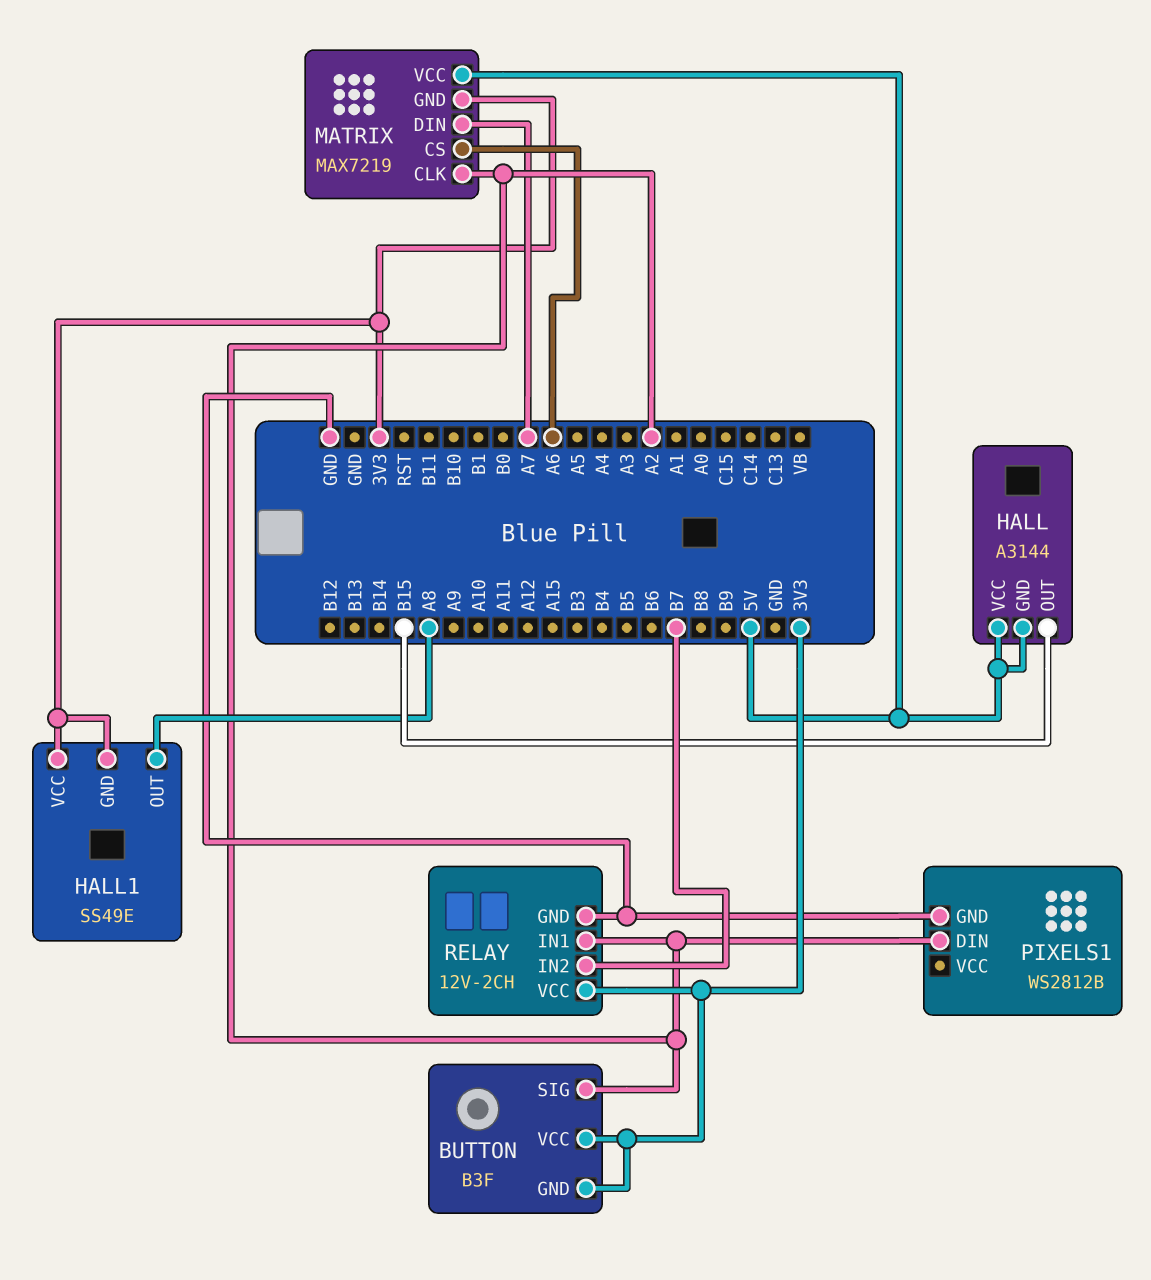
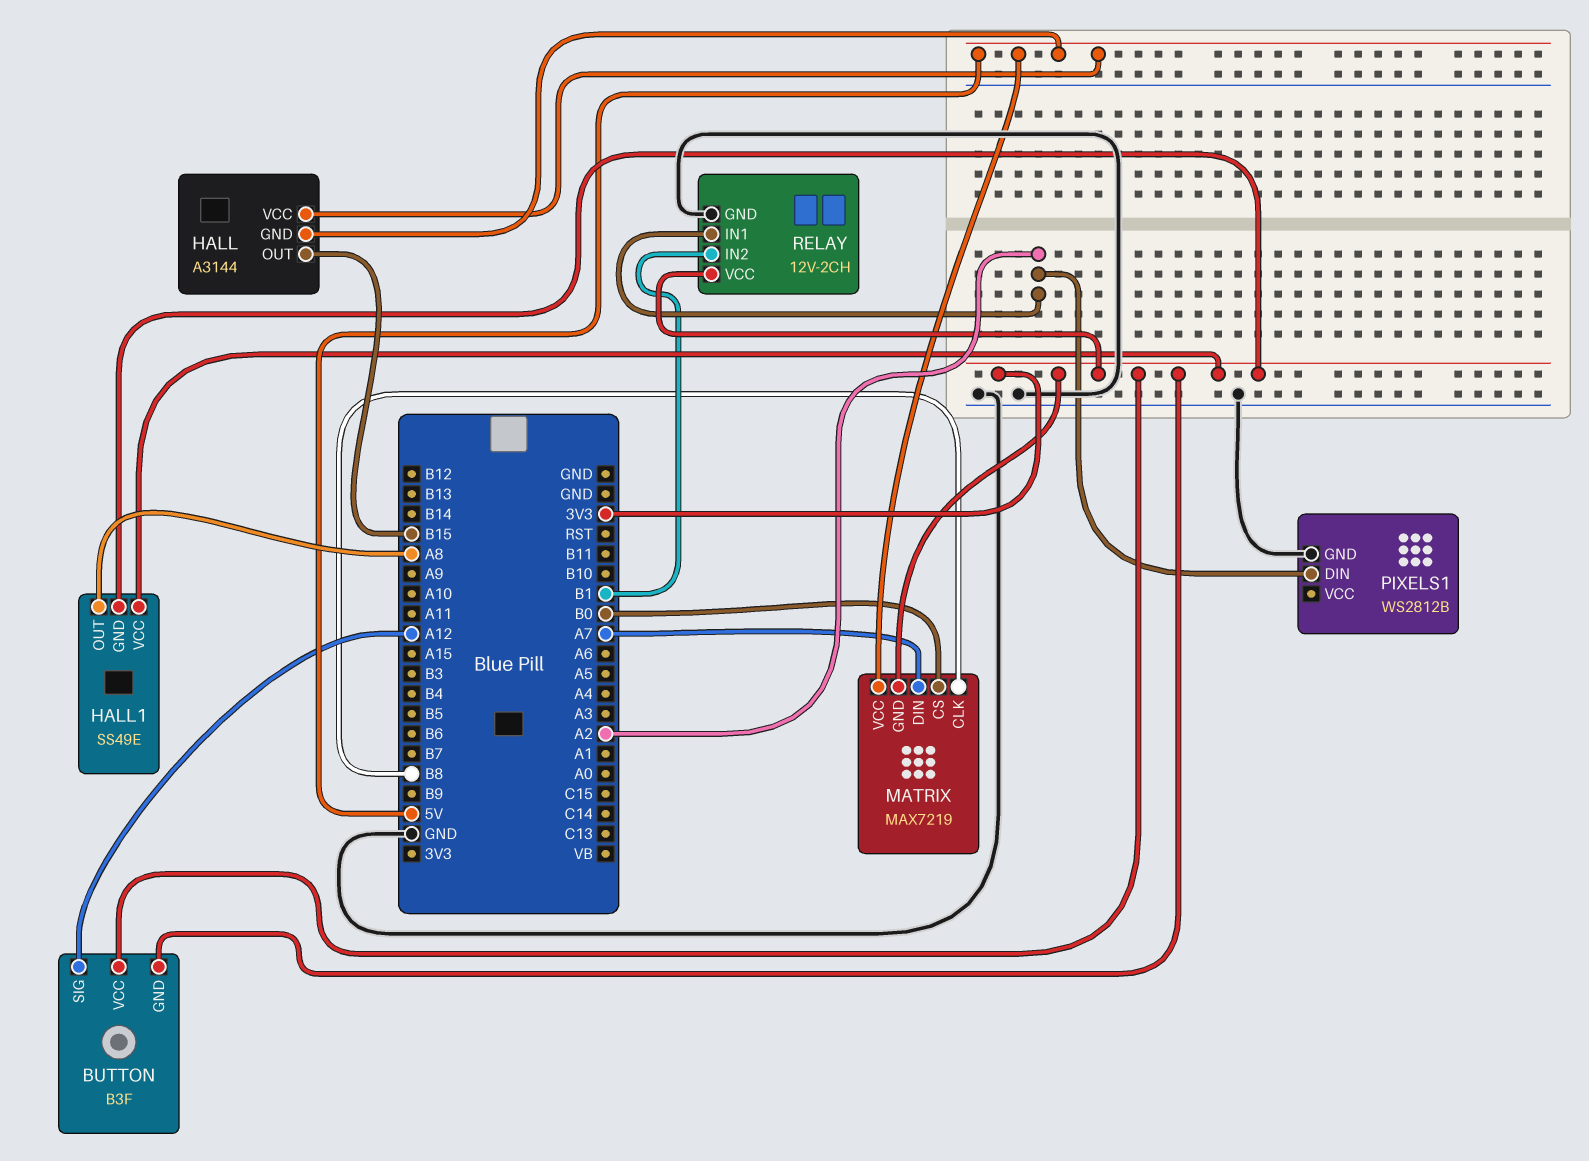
BUTTON pin SIG: A2 -> A12
MATRIX pin CLK: A2 -> B8
MATRIX pin CS: A6 -> B0
RELAY pin IN2: B7 -> B1

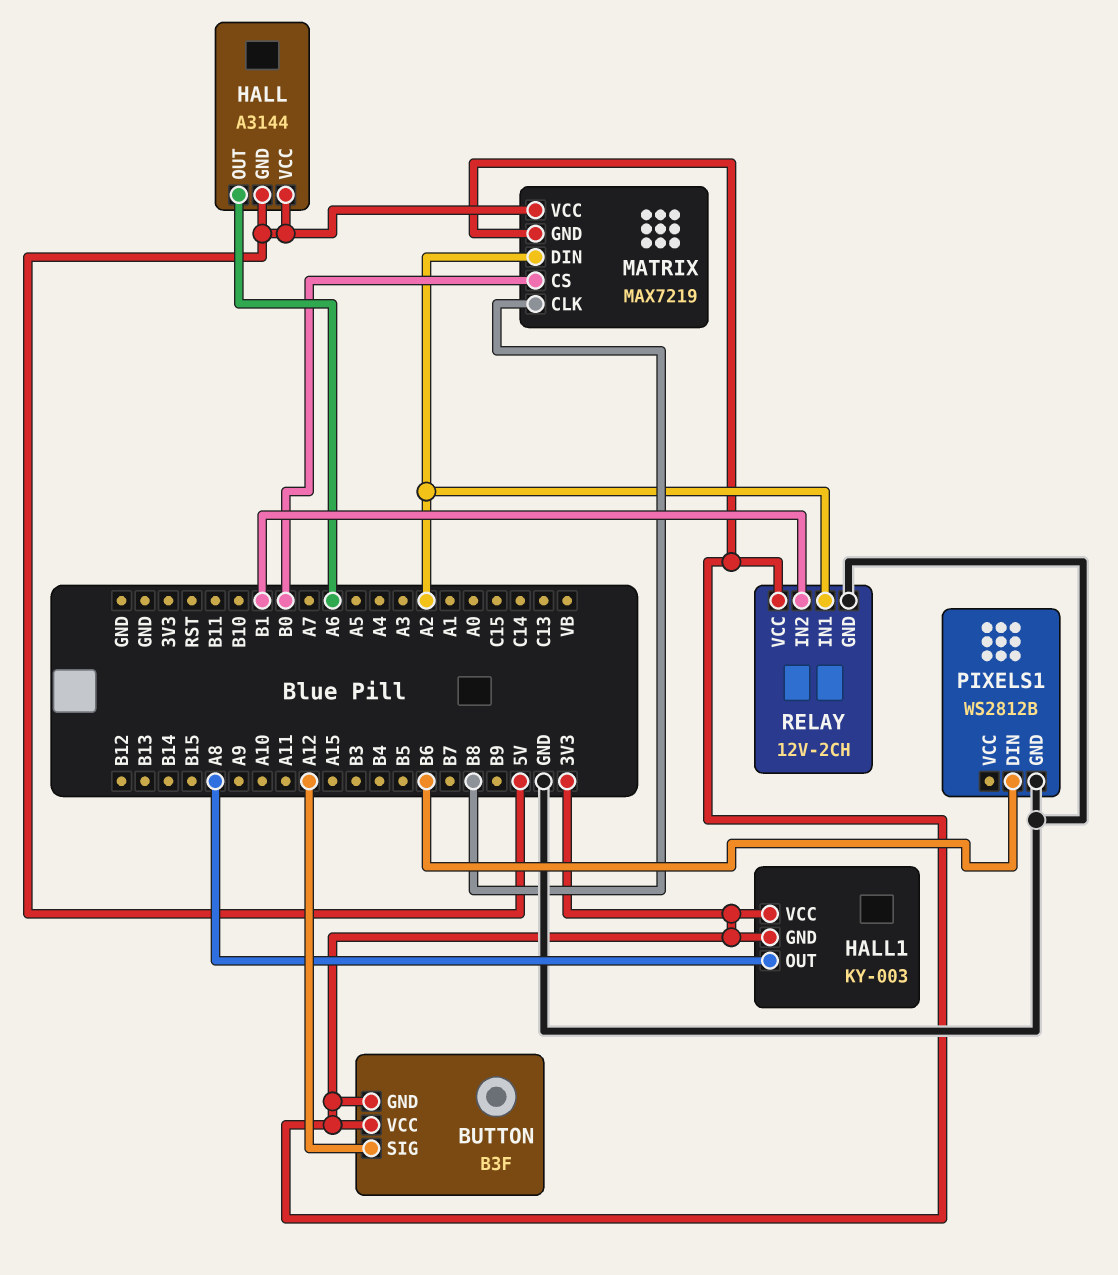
HALL pin OUT: B15 -> A6
HALL1: SS49E -> KY-003
MATRIX pin DIN: A7 -> A2
PIXELS1 pin DIN: A2 -> B6

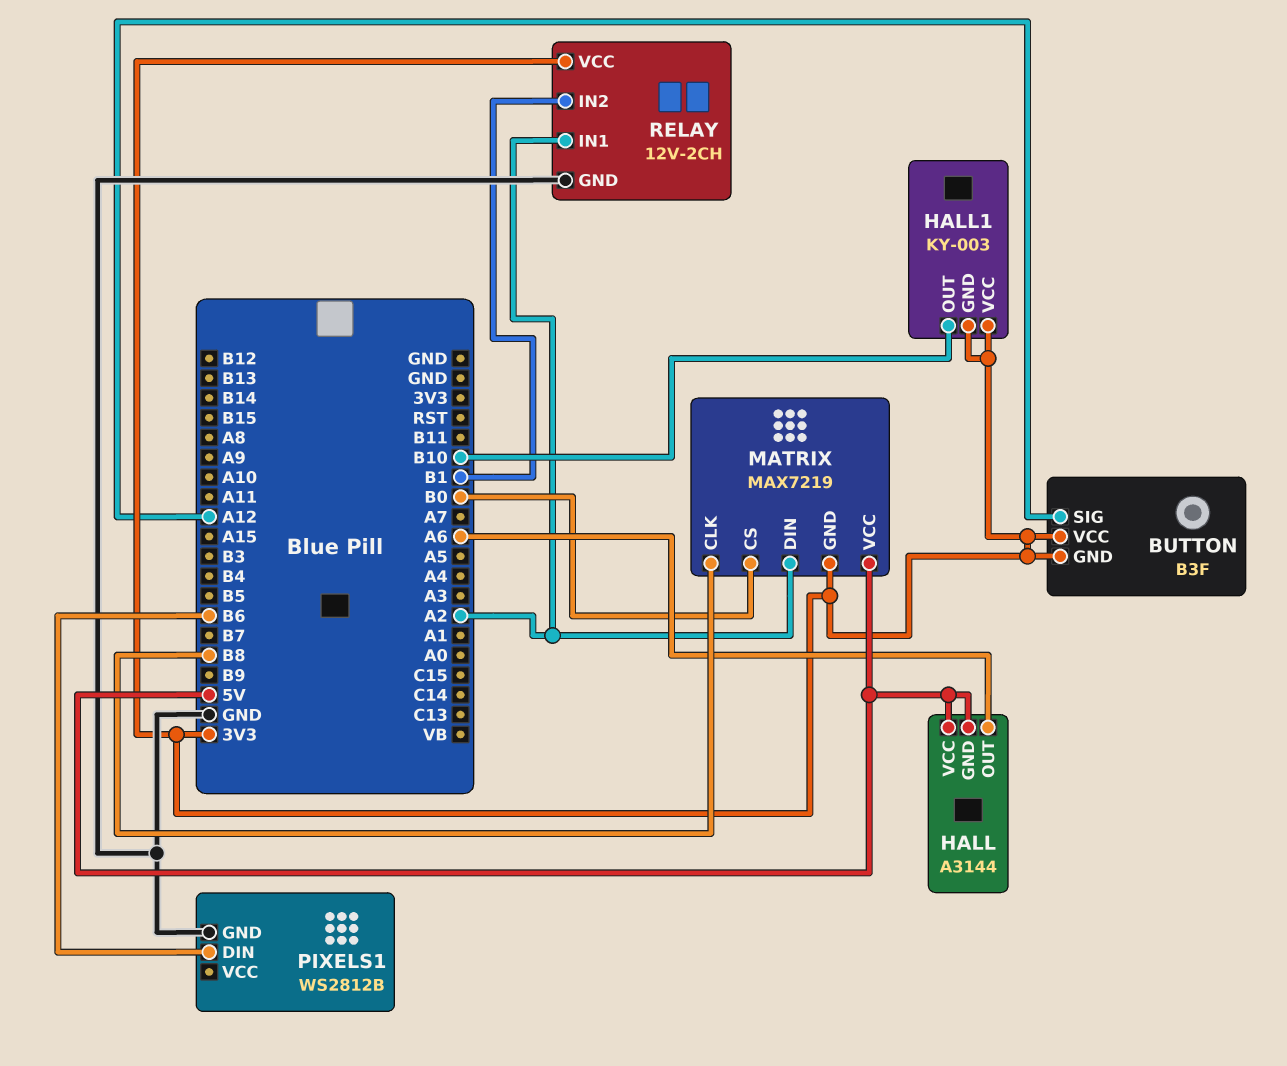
HALL1 pin OUT: A8 -> B10

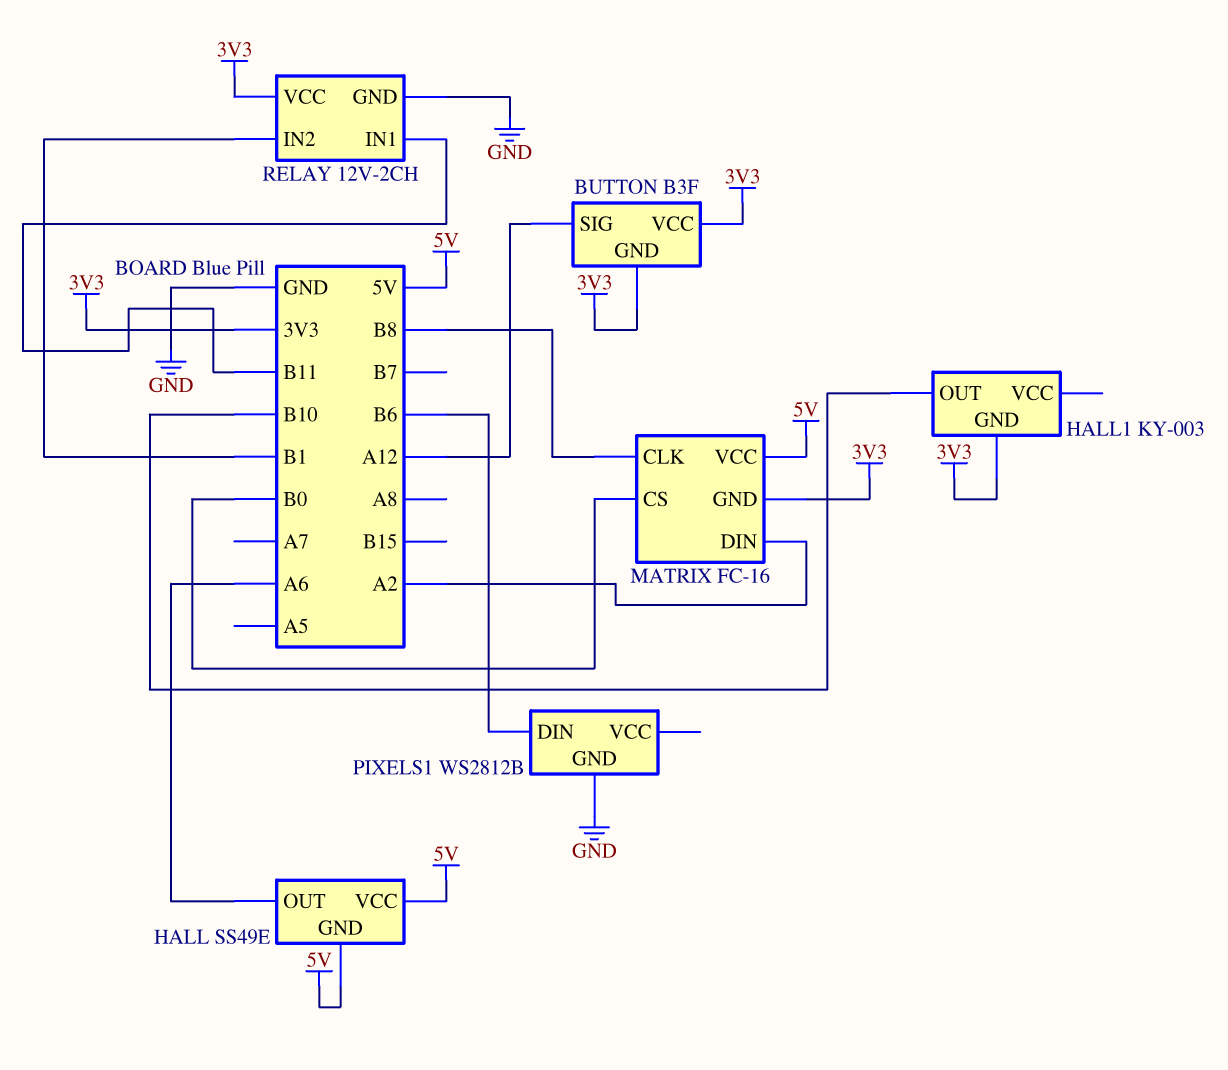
HALL: A3144 -> SS49E
HALL1 pin VCC: 3V3 -> none
MATRIX: MAX7219 -> FC-16
RELAY pin IN1: A2 -> B11

